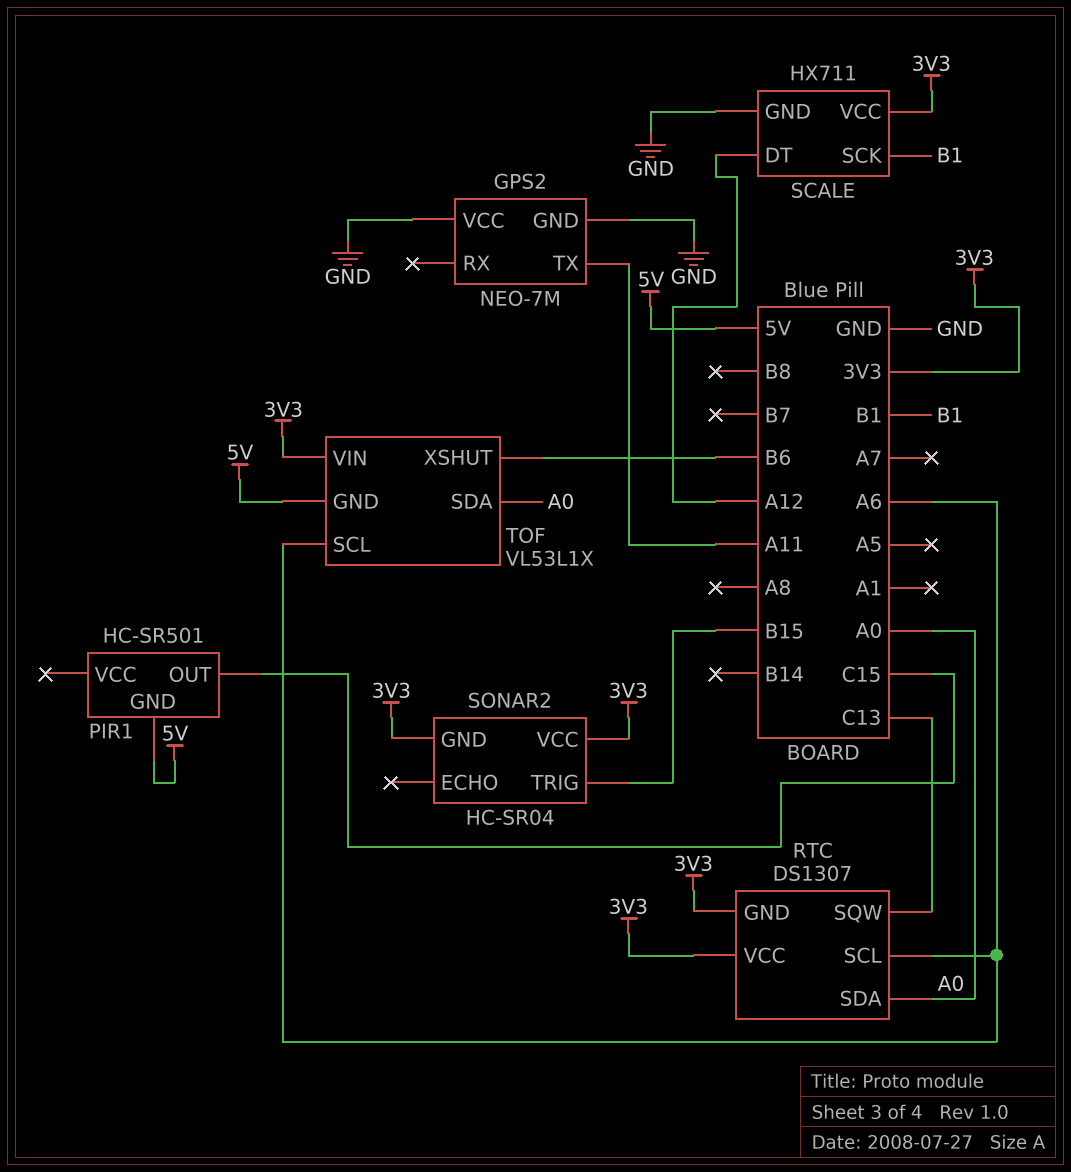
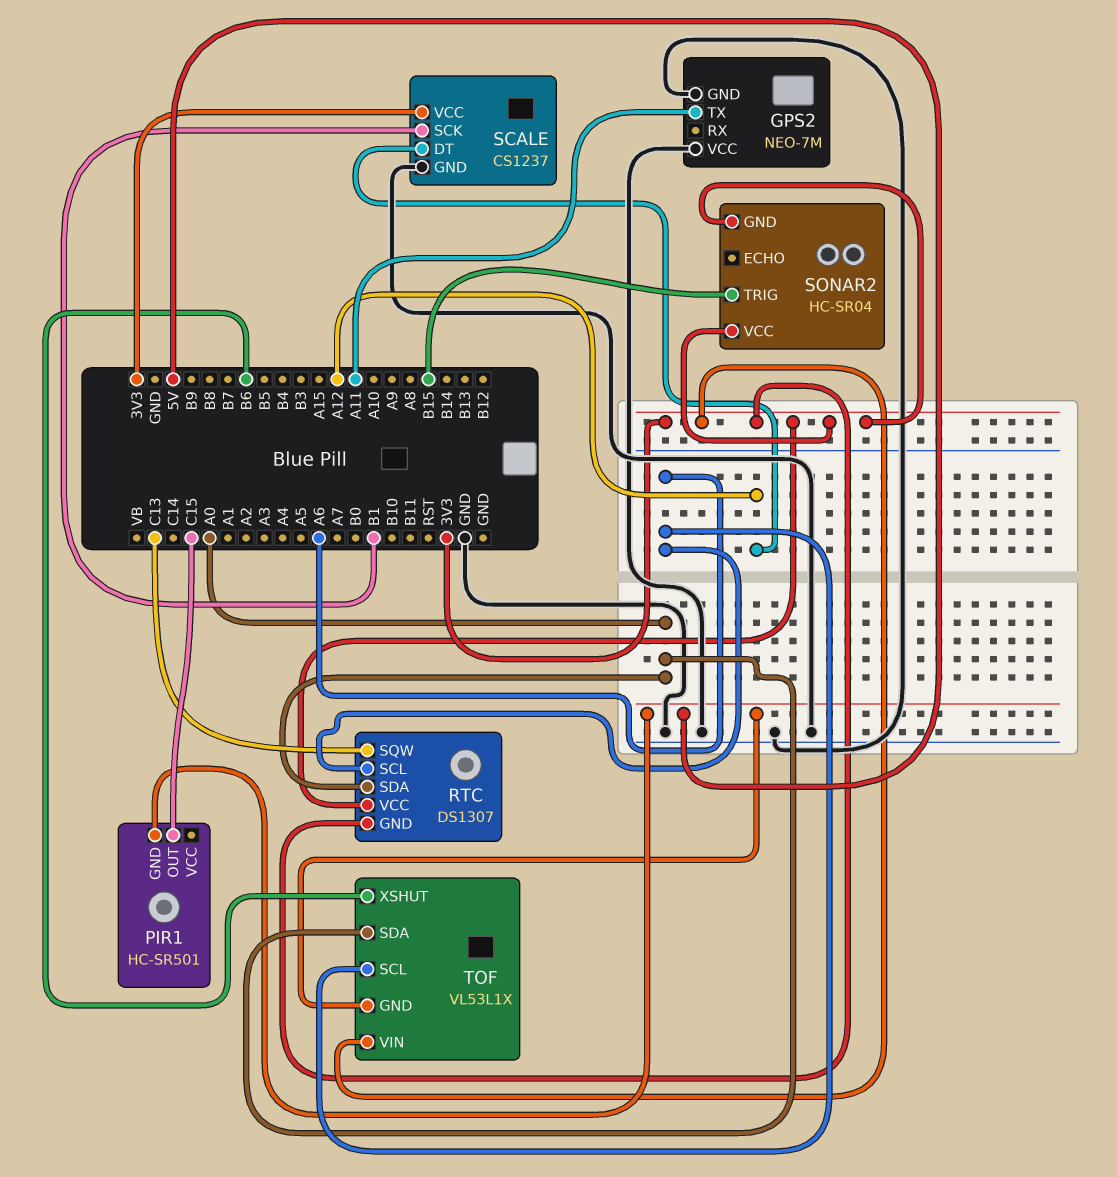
SCALE: HX711 -> CS1237

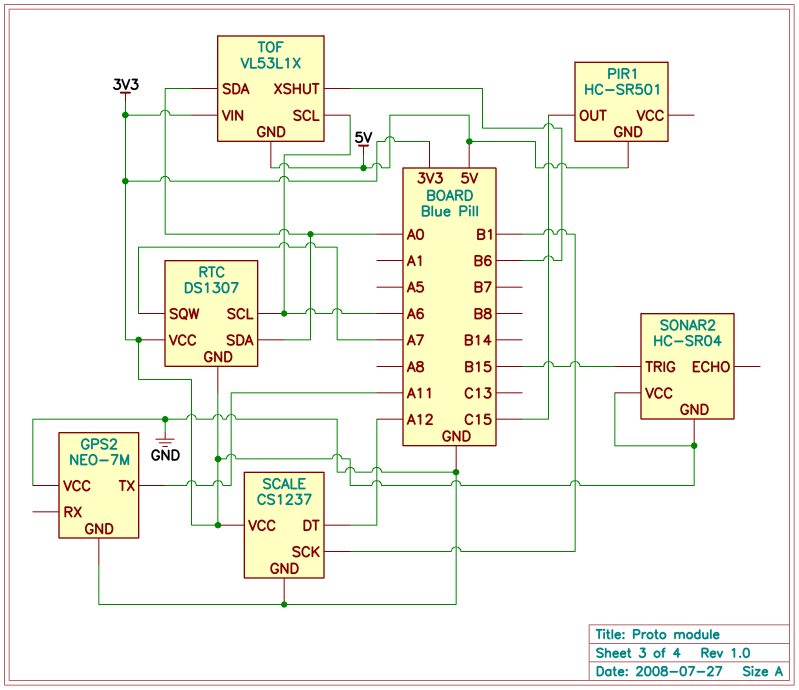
RTC pin SQW: C13 -> A7

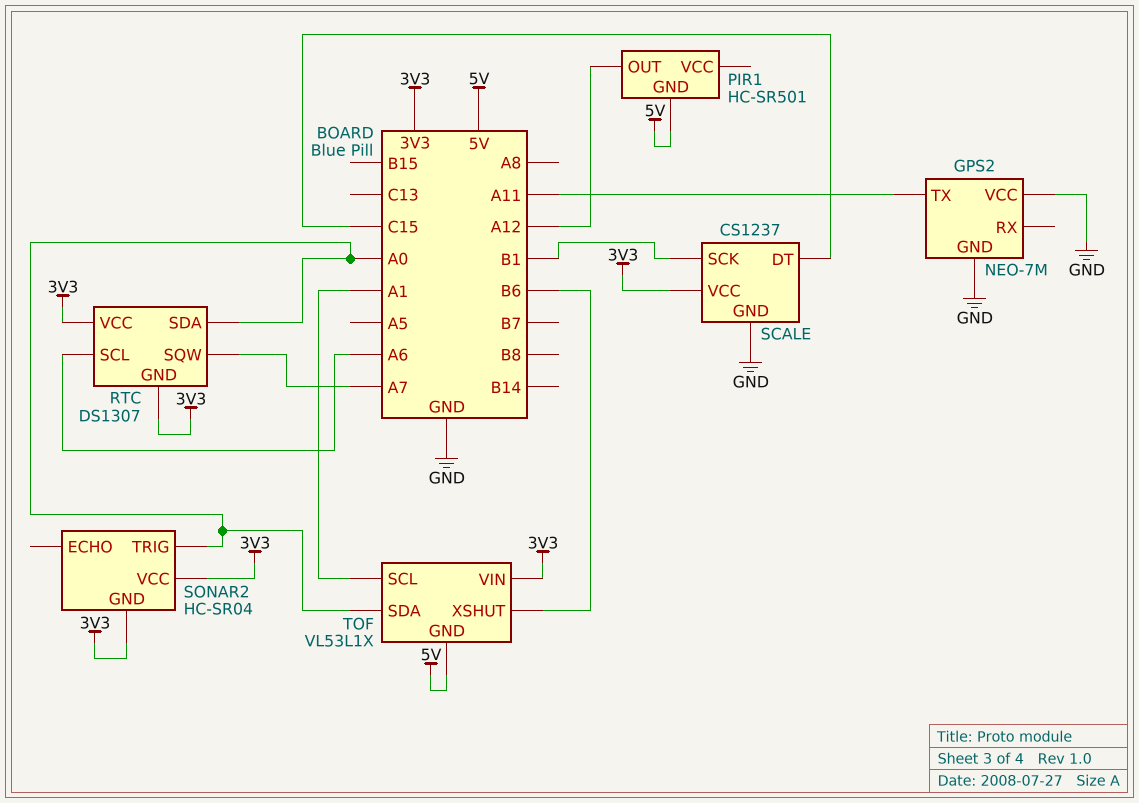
PIR1 pin OUT: C15 -> A12
SCALE pin DT: A12 -> C15
SONAR2 pin TRIG: B15 -> A0
TOF pin SCL: A6 -> A1

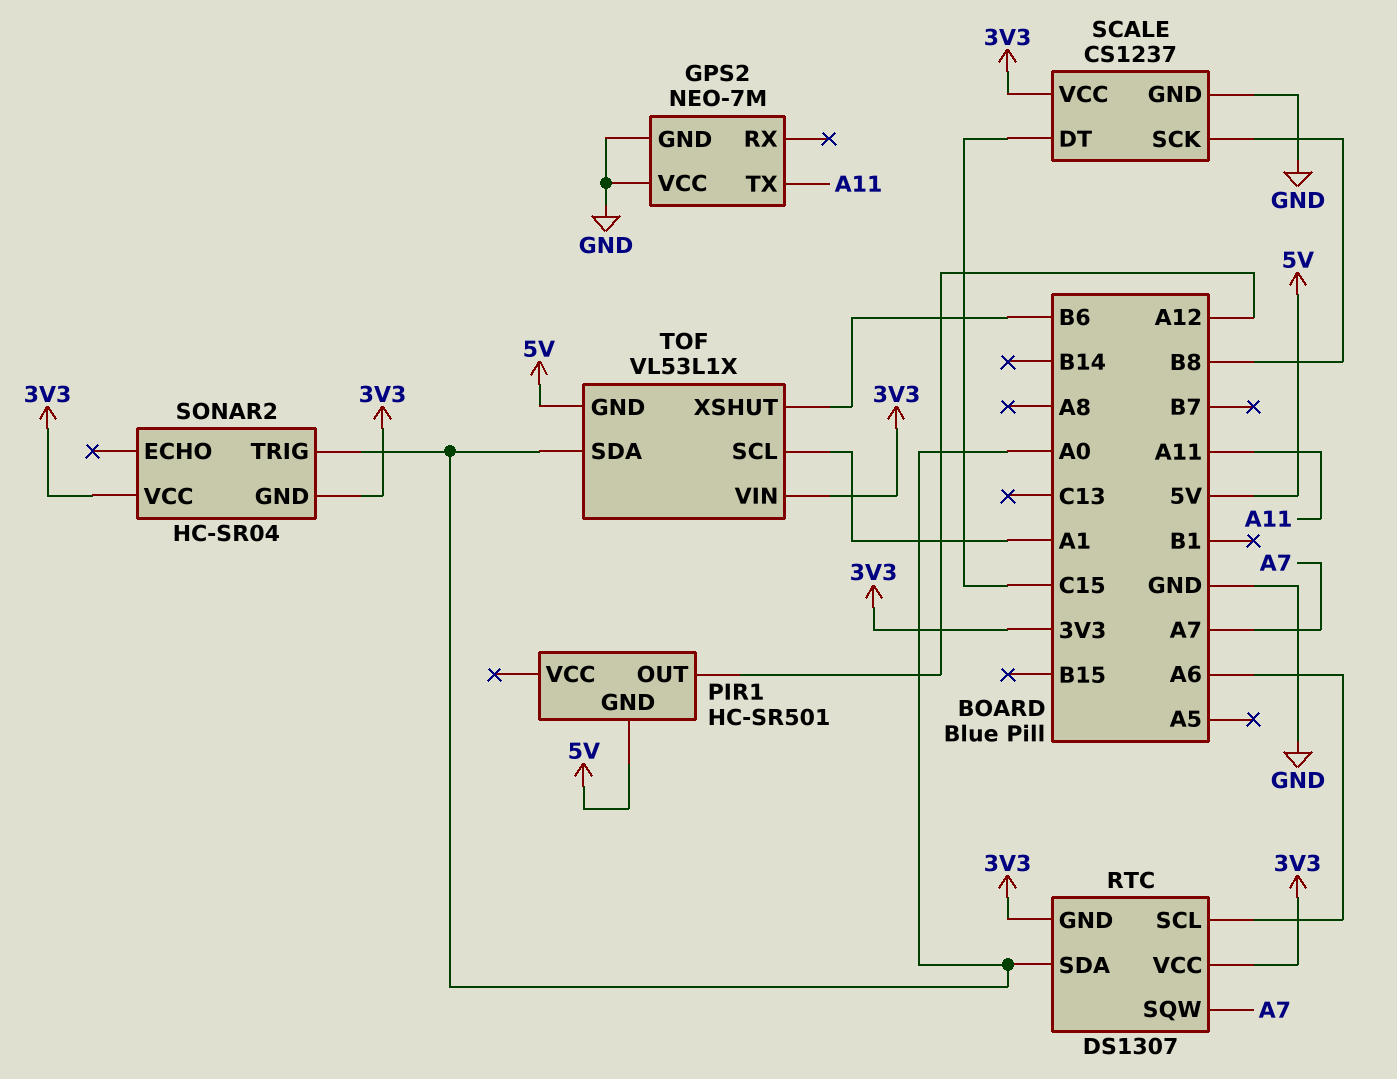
SCALE pin SCK: B1 -> B8

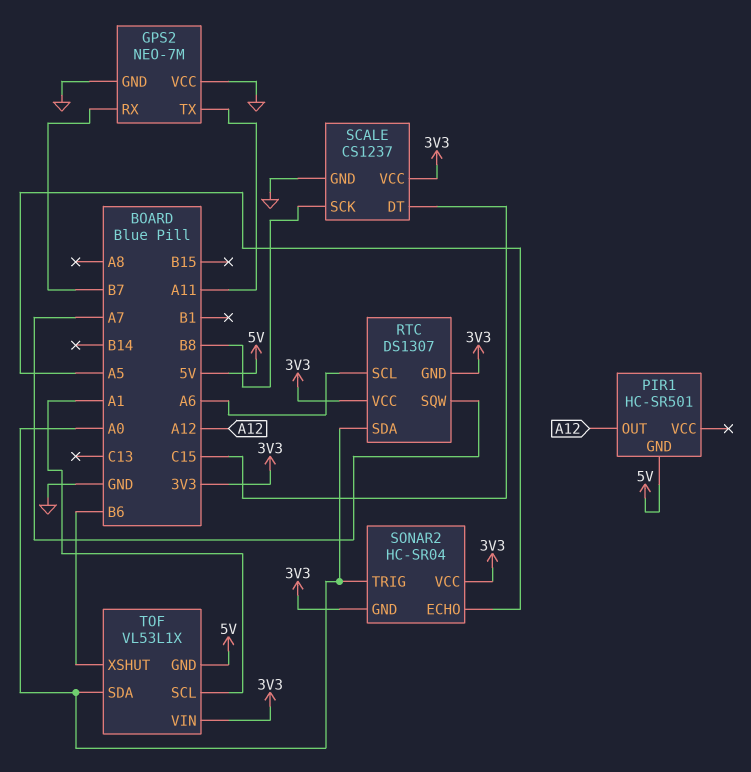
GPS2 pin RX: none -> B7
SONAR2 pin ECHO: none -> A5

